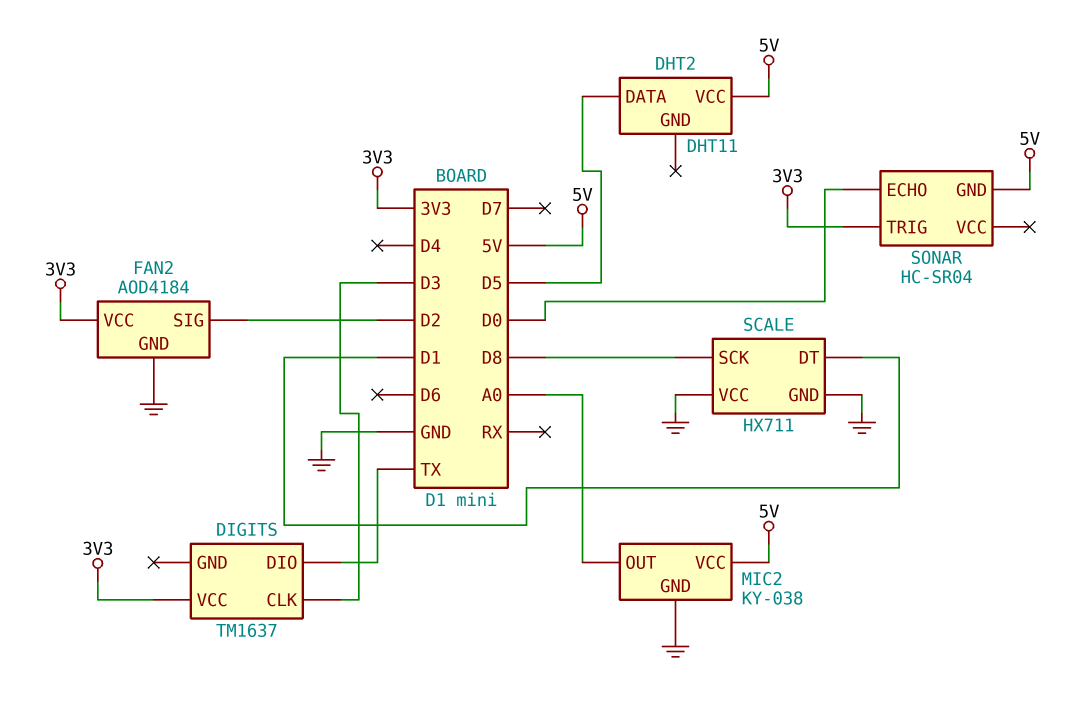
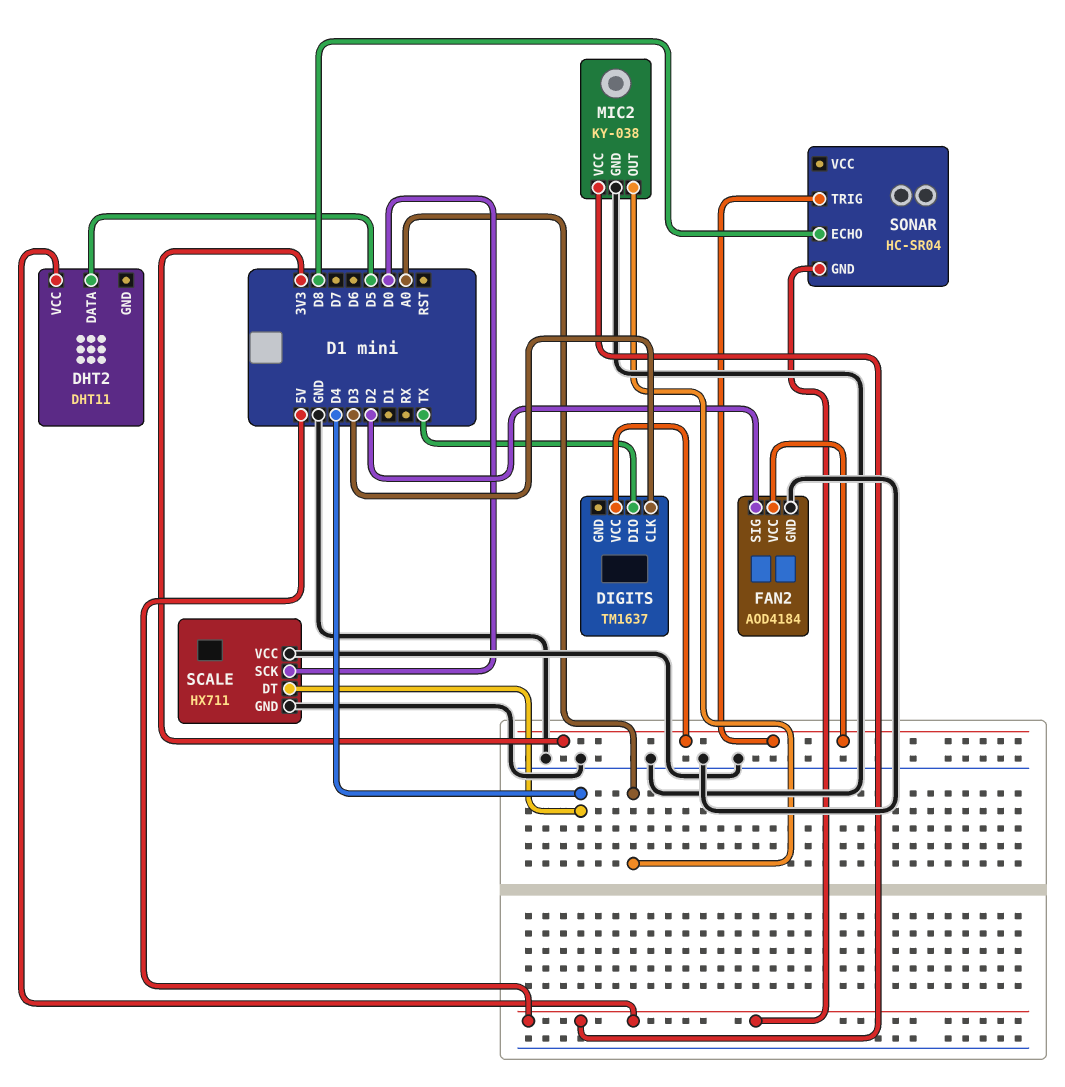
SCALE pin DT: D1 -> D4
SCALE pin SCK: D8 -> D0
SONAR pin ECHO: D0 -> D8

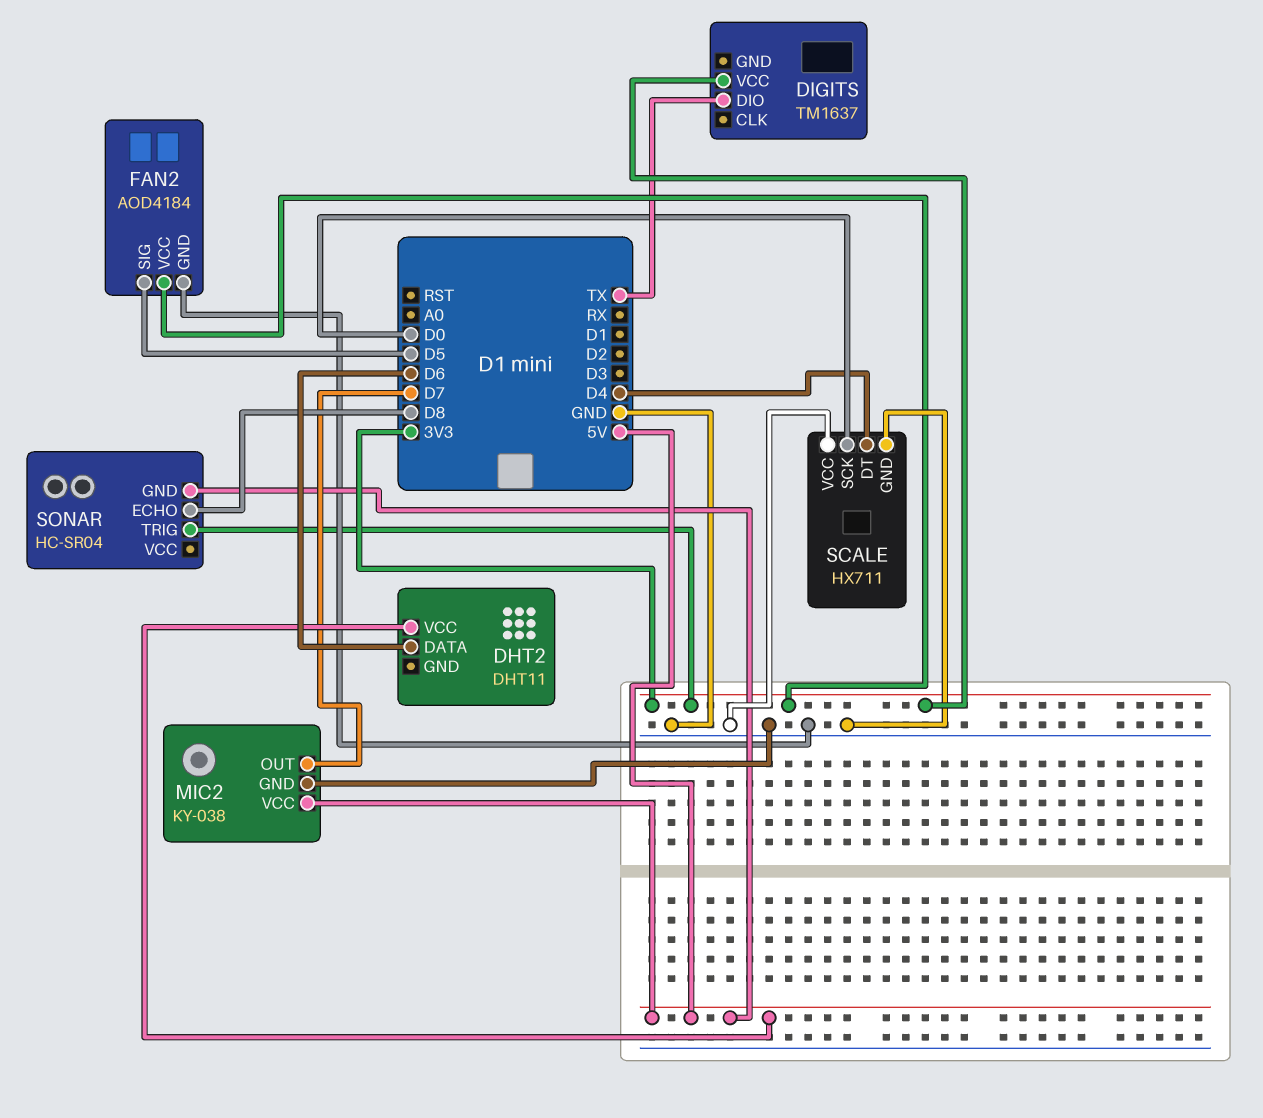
DHT2 pin DATA: D5 -> D6
DIGITS pin CLK: D3 -> none
FAN2 pin SIG: D2 -> D5
MIC2 pin OUT: A0 -> D7

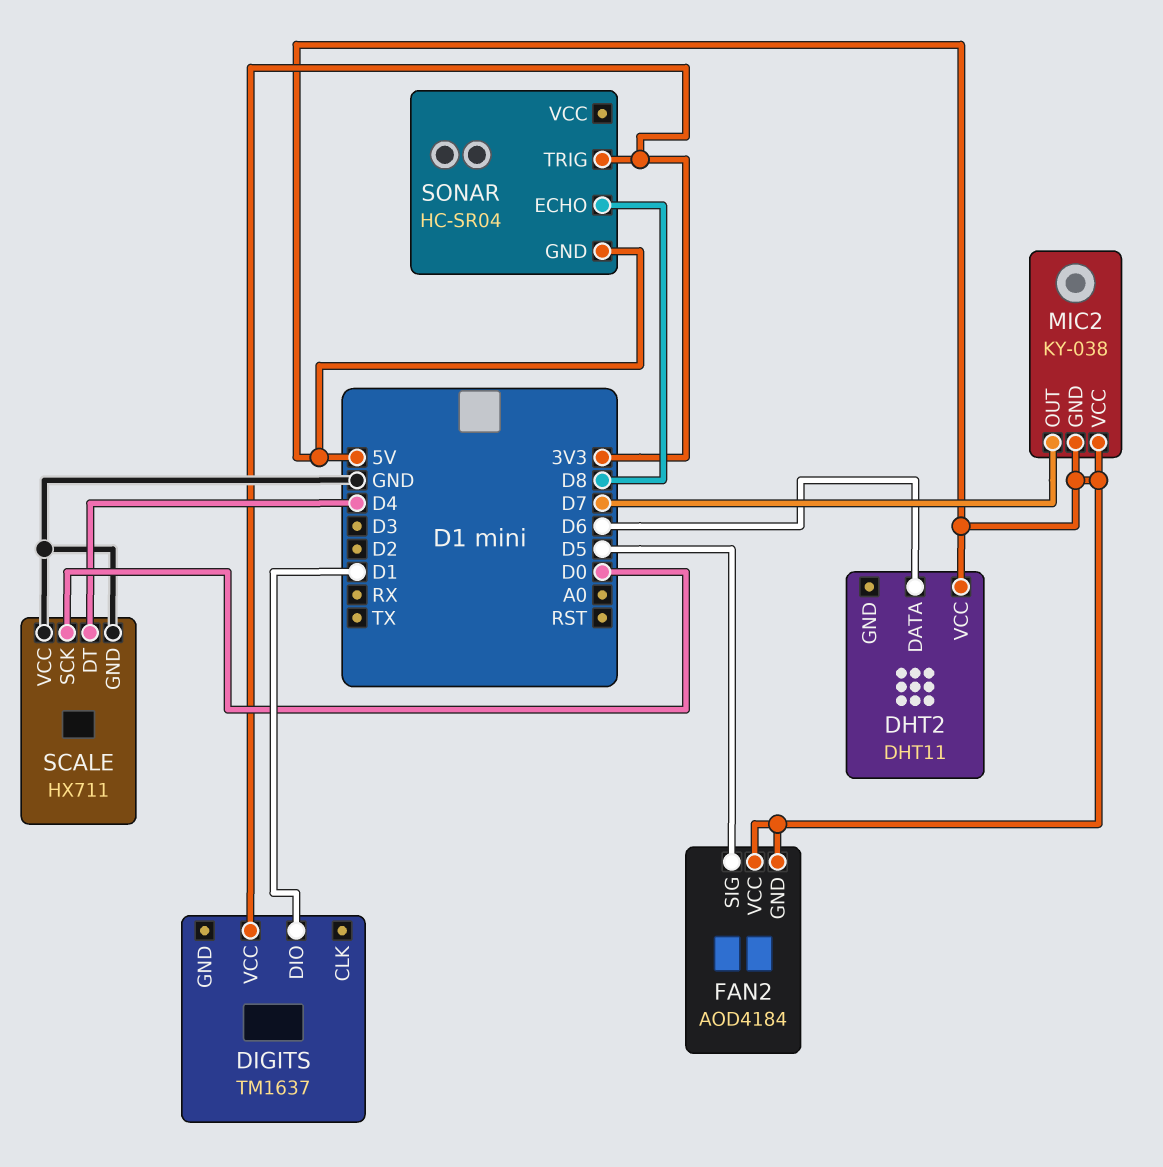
DIGITS pin DIO: TX -> D1
FAN2 pin GND: GND -> 5V
FAN2 pin VCC: 3V3 -> 5V
MIC2 pin GND: GND -> 5V

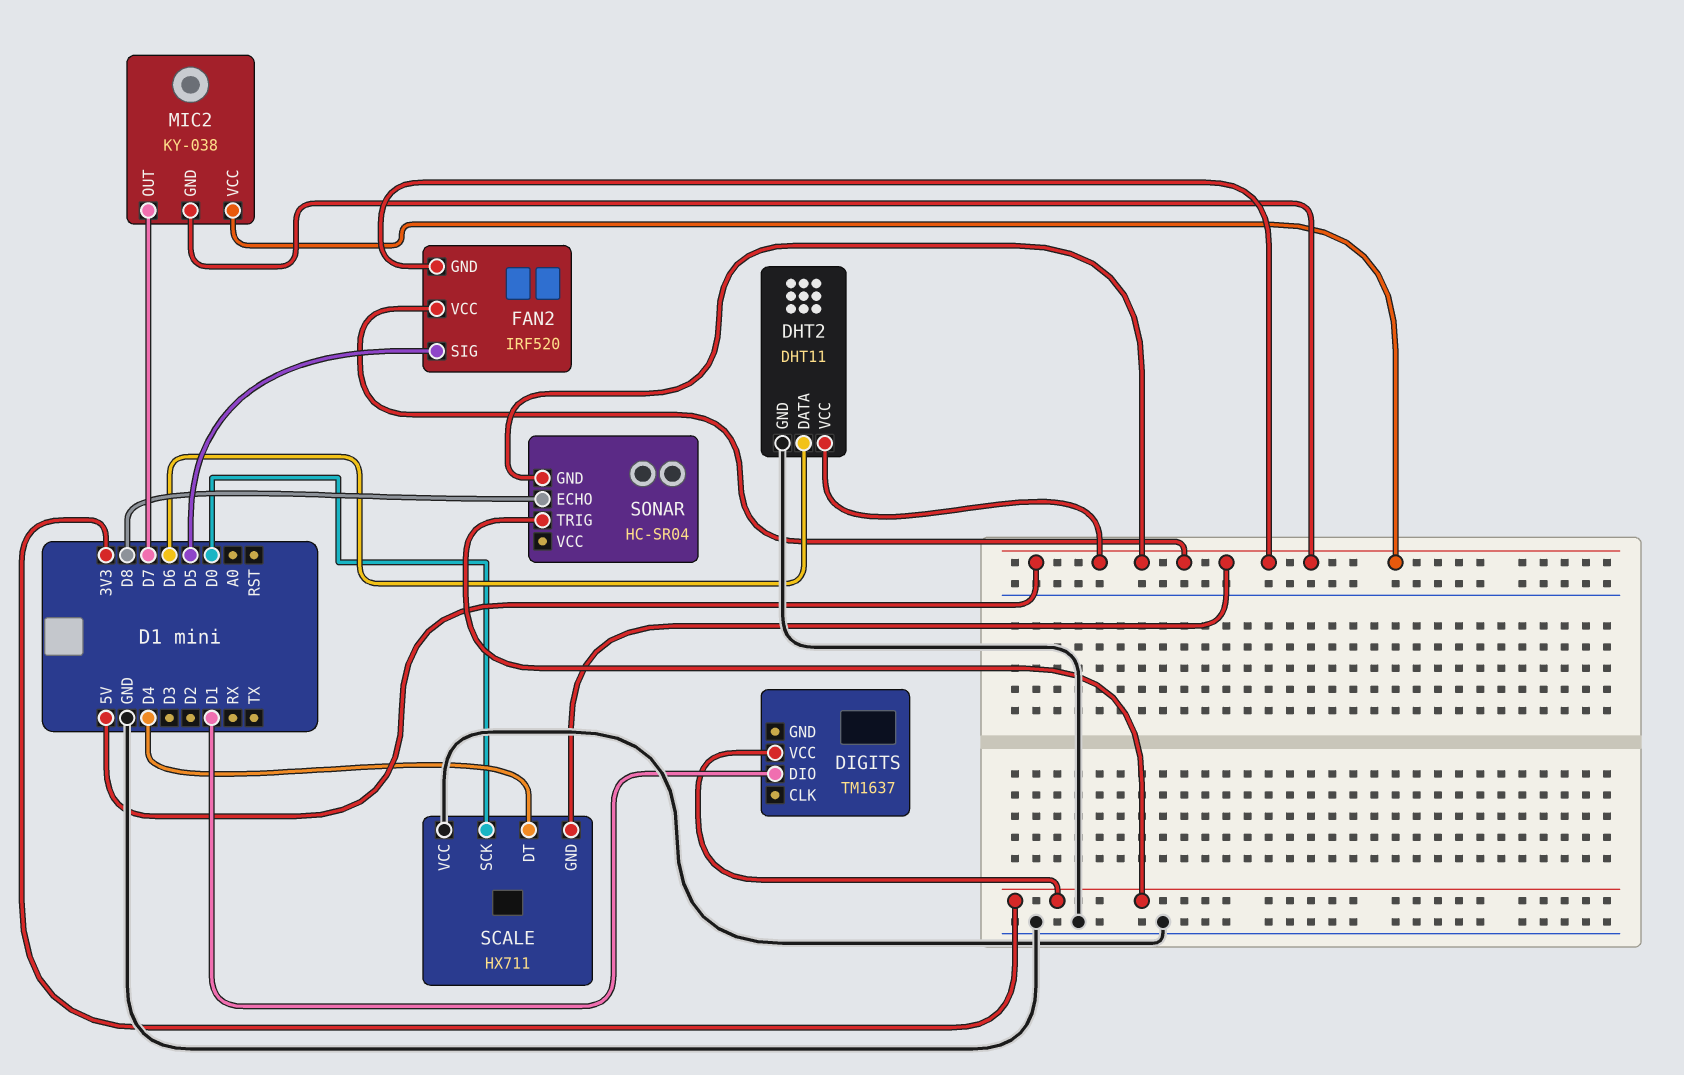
DHT2 pin GND: none -> GND
FAN2: AOD4184 -> IRF520
SCALE pin GND: GND -> 5V

